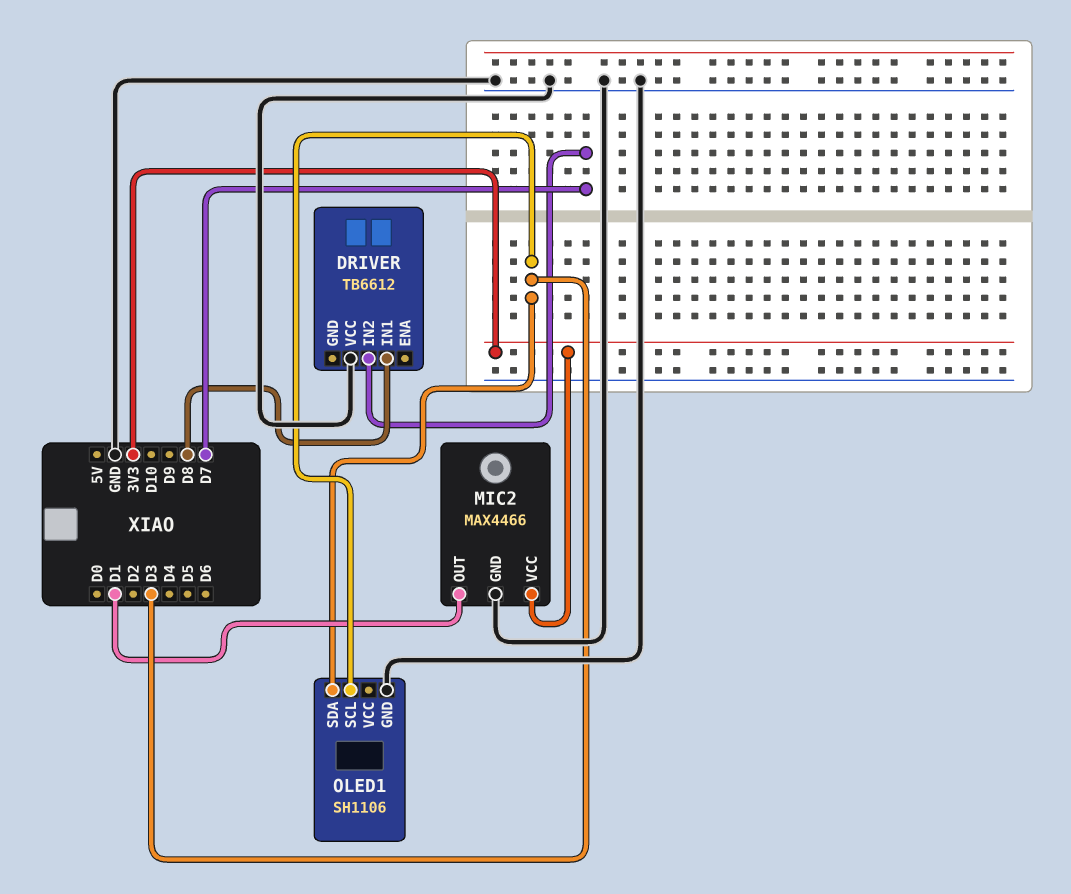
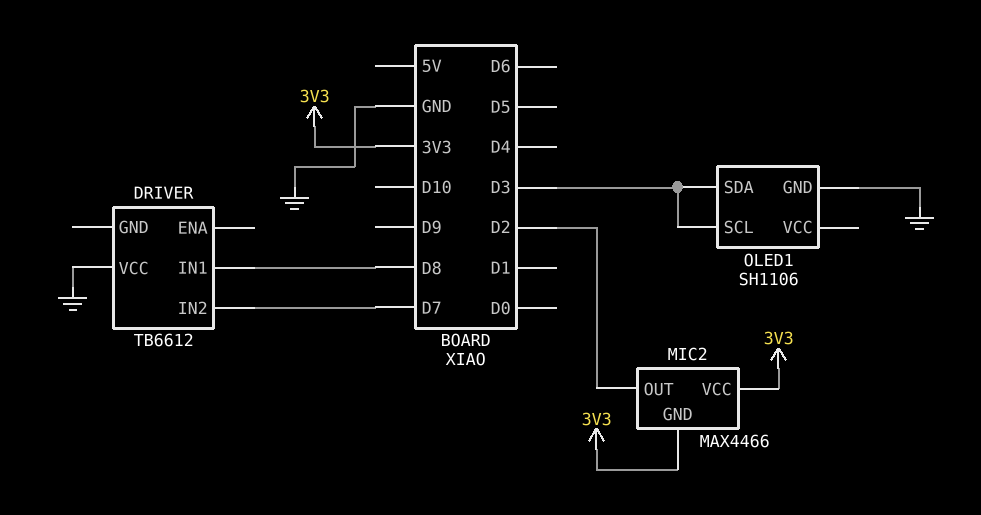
MIC2 pin GND: GND -> 3V3
MIC2 pin OUT: D1 -> D2

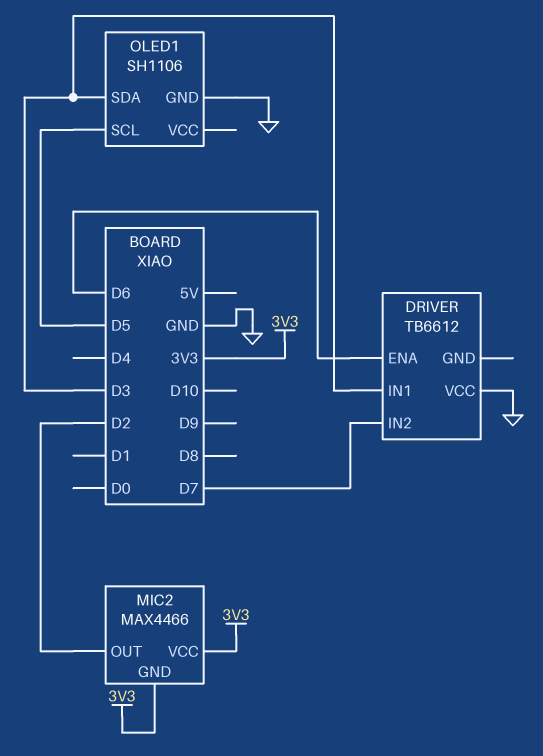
DRIVER pin ENA: none -> D6
DRIVER pin IN1: D8 -> D3
OLED1 pin SCL: D3 -> D5

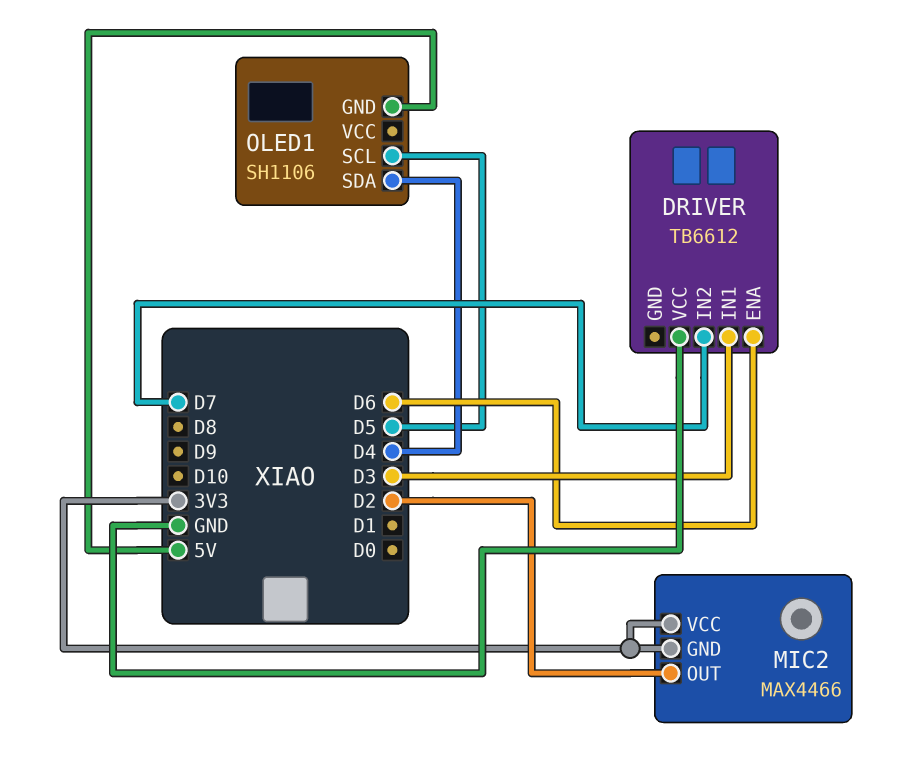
OLED1 pin GND: GND -> 5V
OLED1 pin SDA: D3 -> D4

